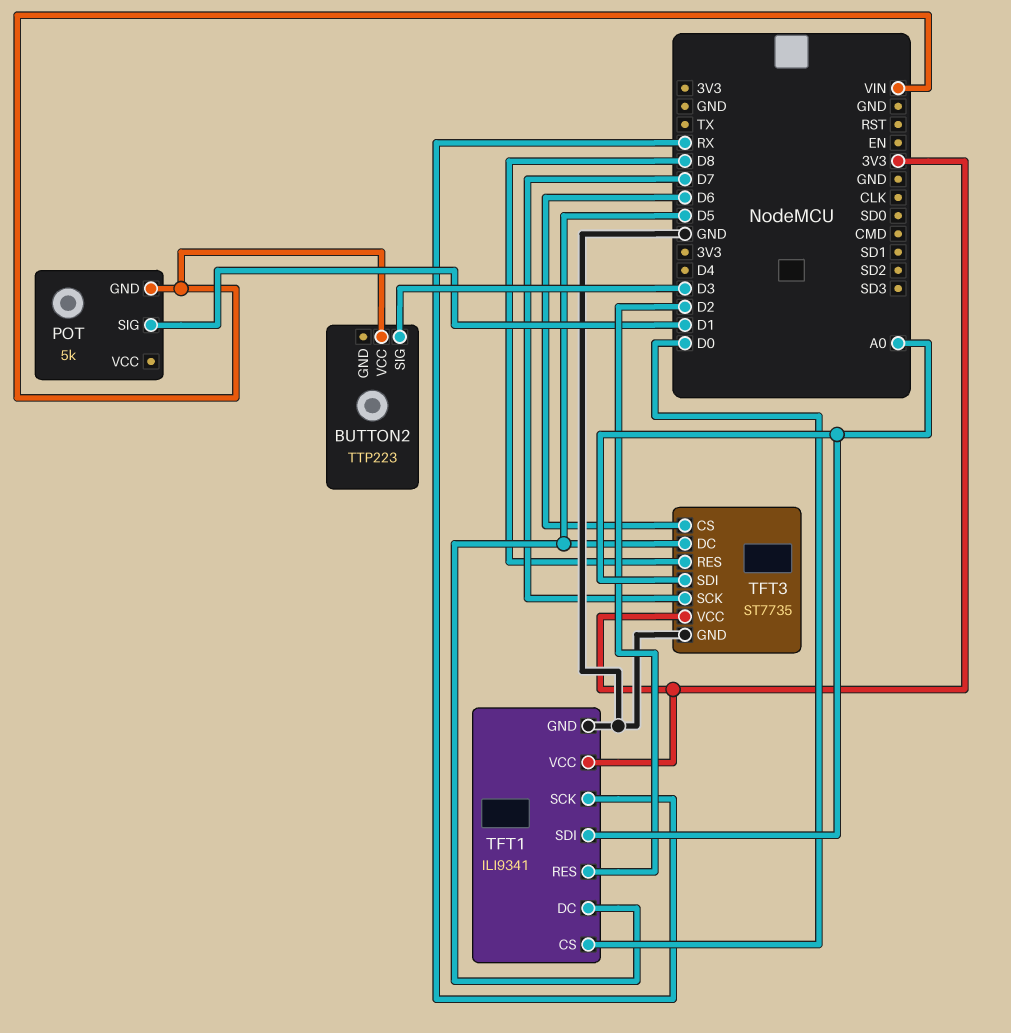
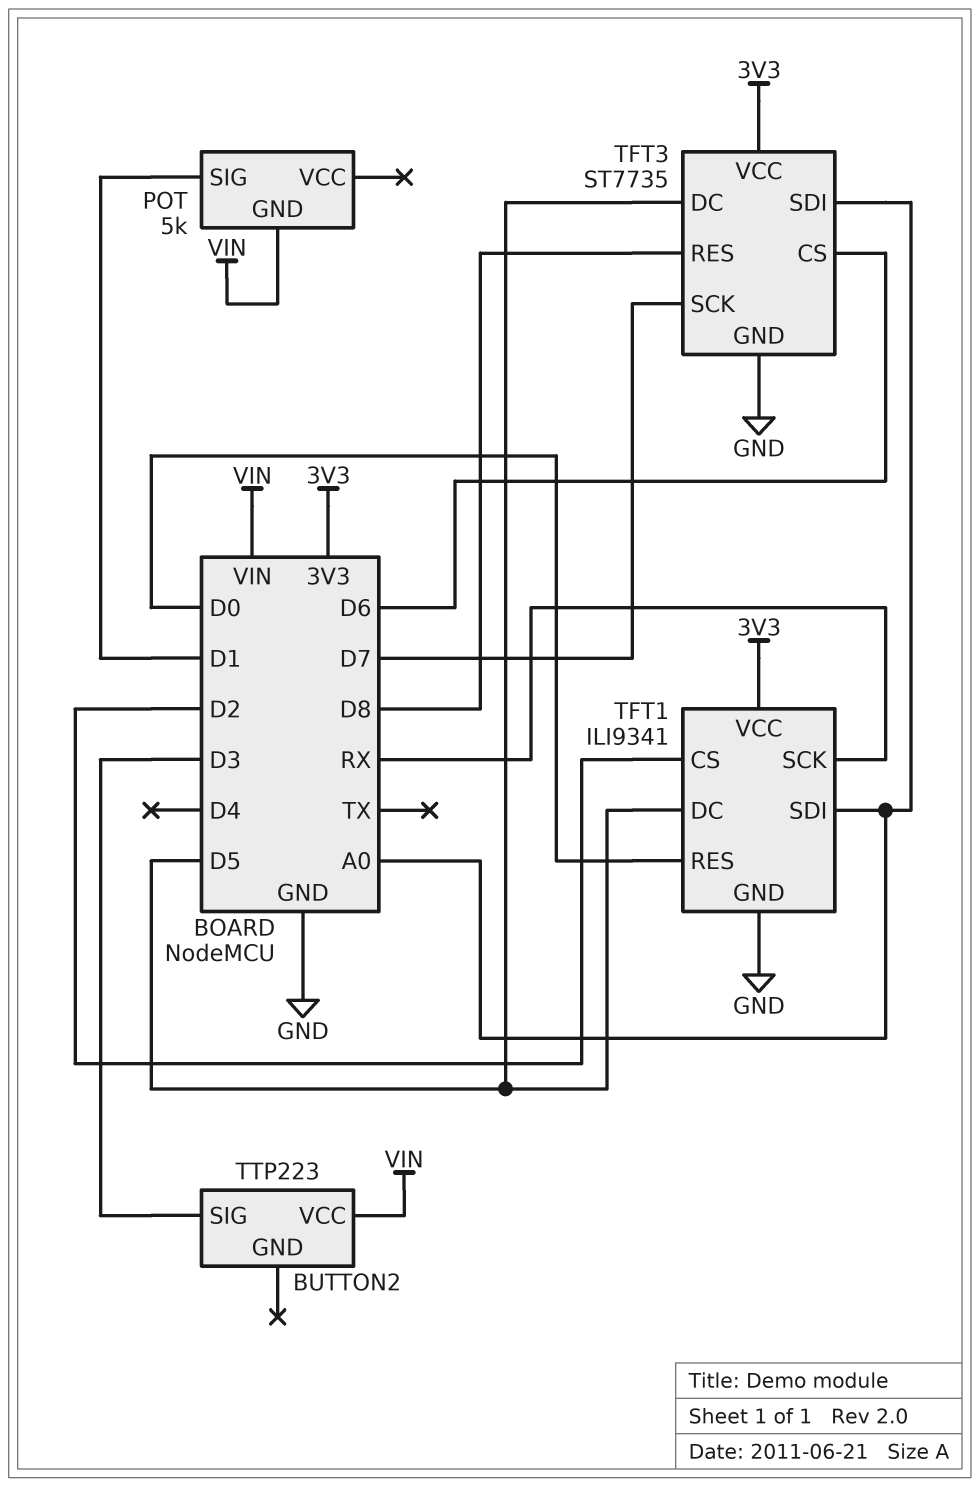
TFT1 pin CS: D0 -> D2
TFT1 pin RES: D2 -> D0

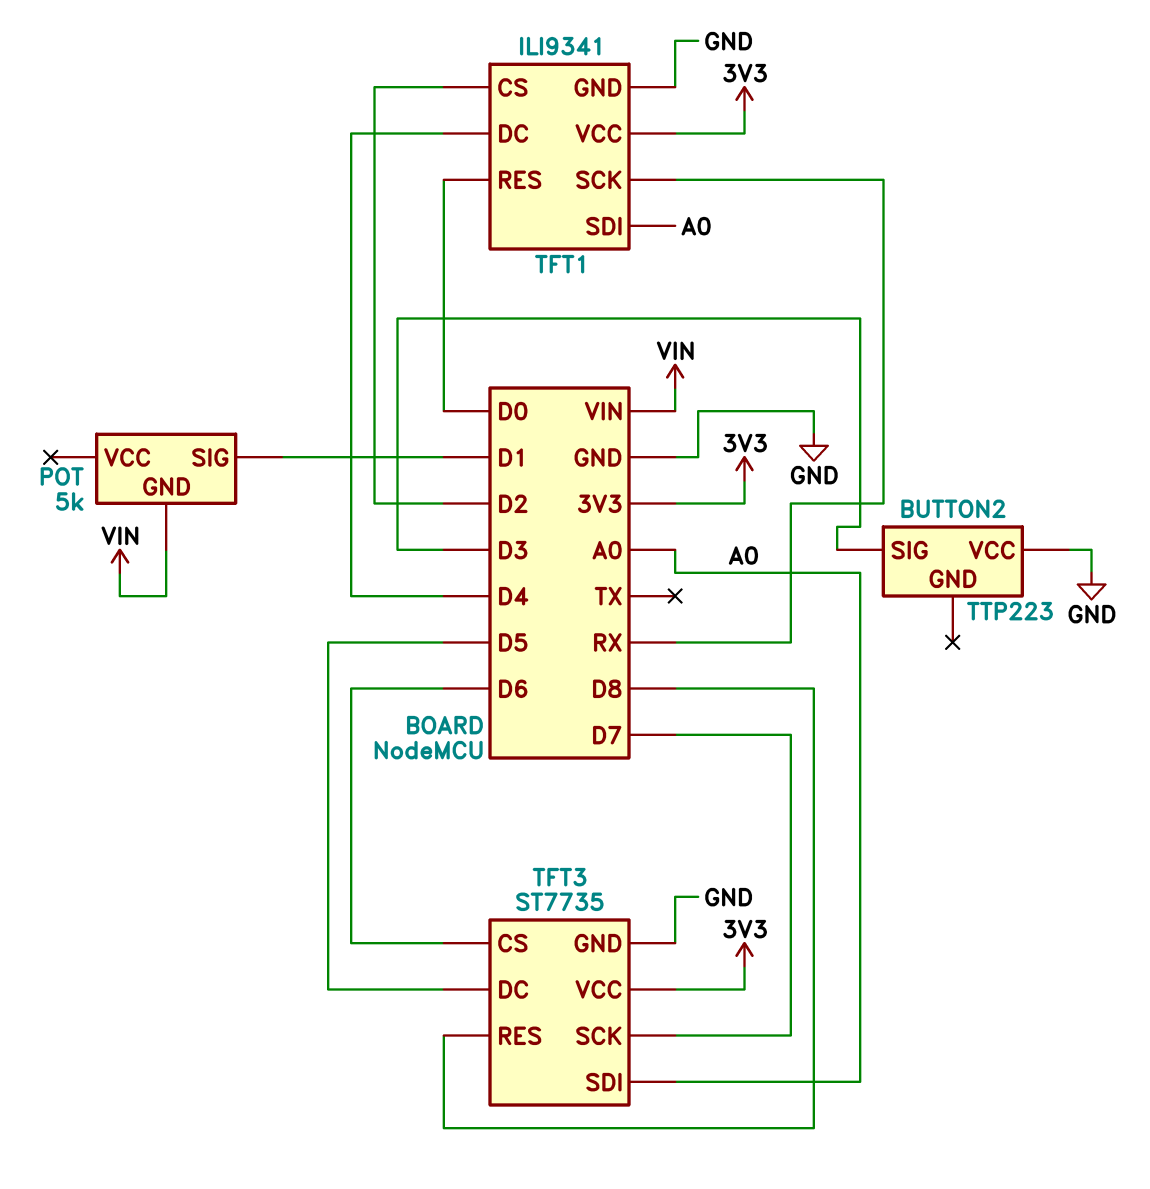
BUTTON2 pin VCC: VIN -> GND
TFT1 pin DC: D5 -> D4

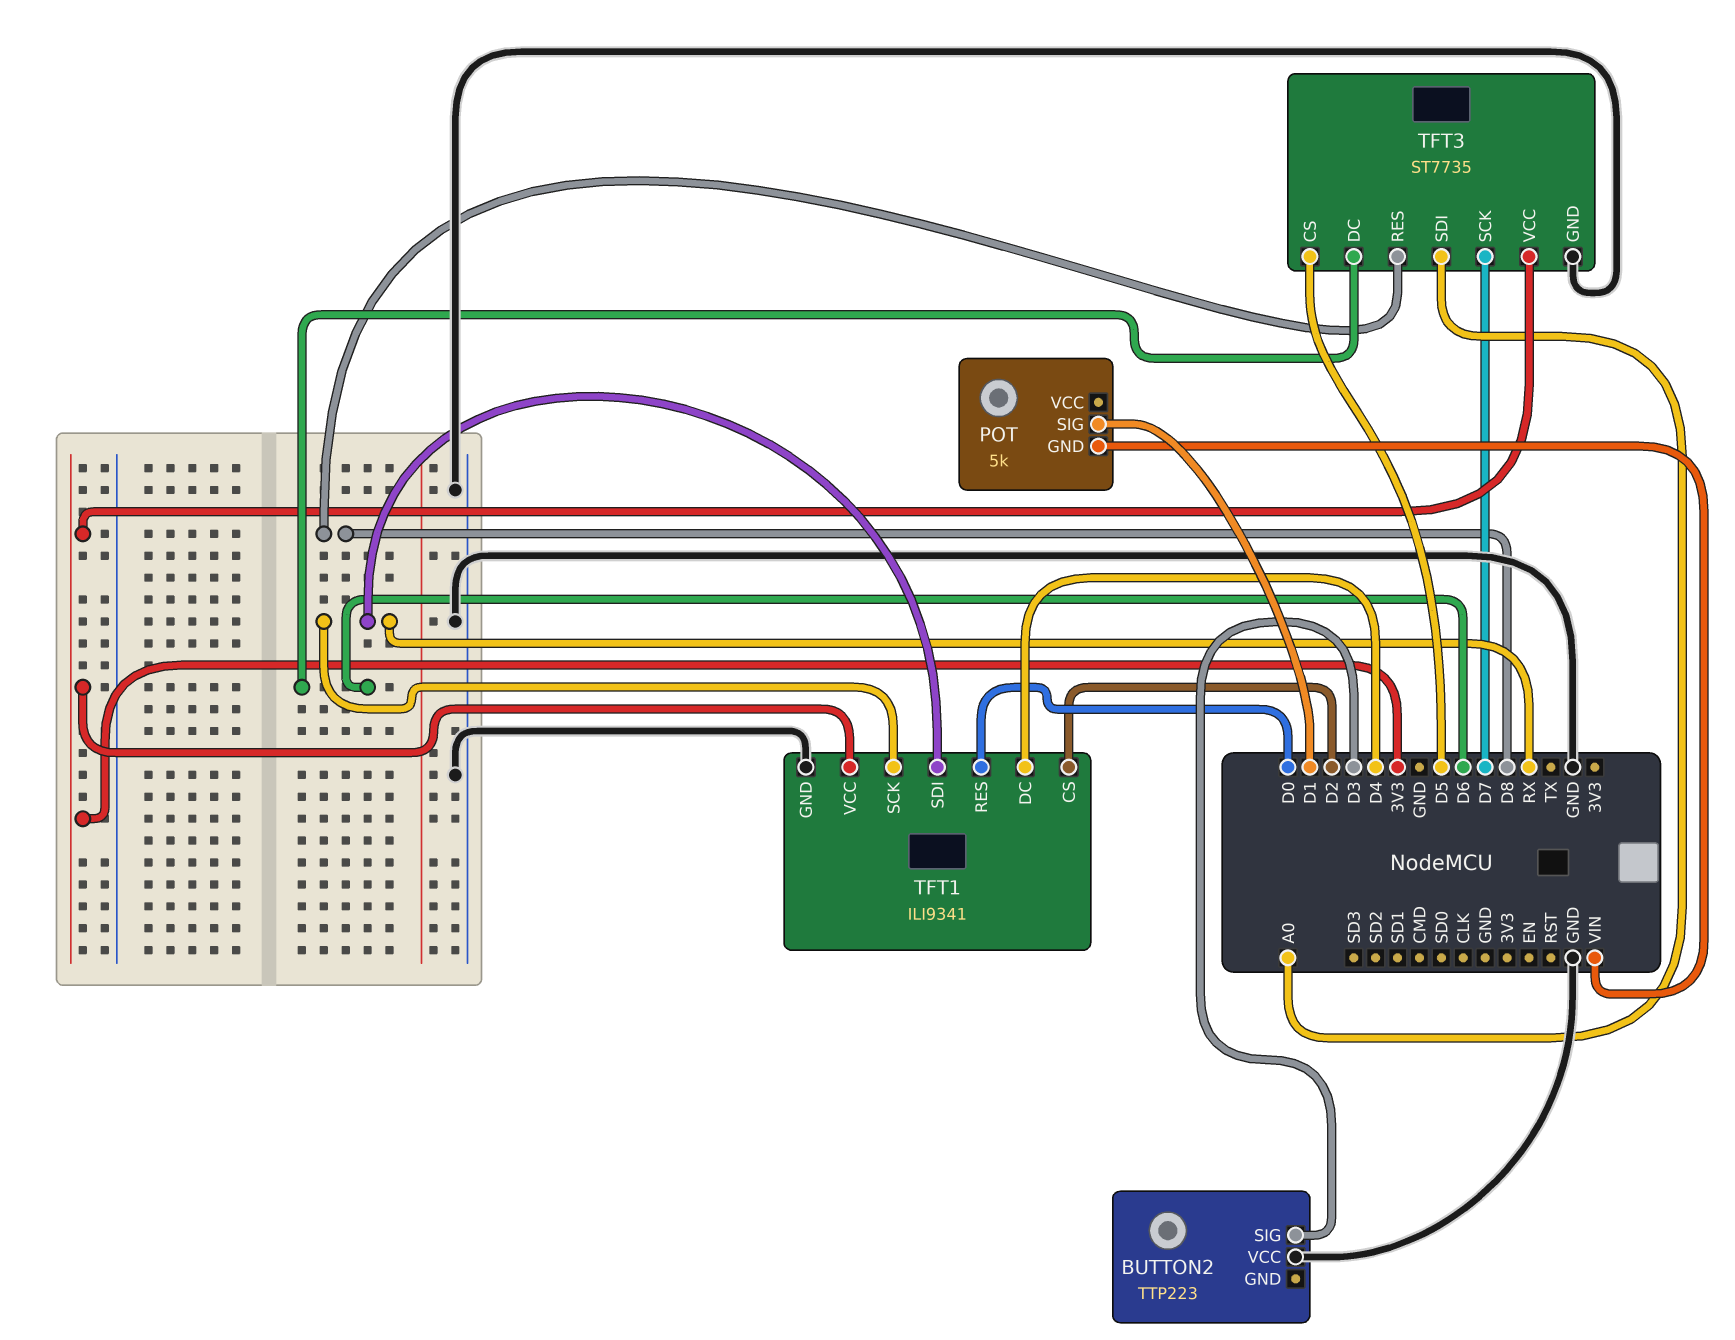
TFT1 pin SDI: A0 -> RX
TFT3 pin CS: D6 -> D5
TFT3 pin DC: D5 -> D6

